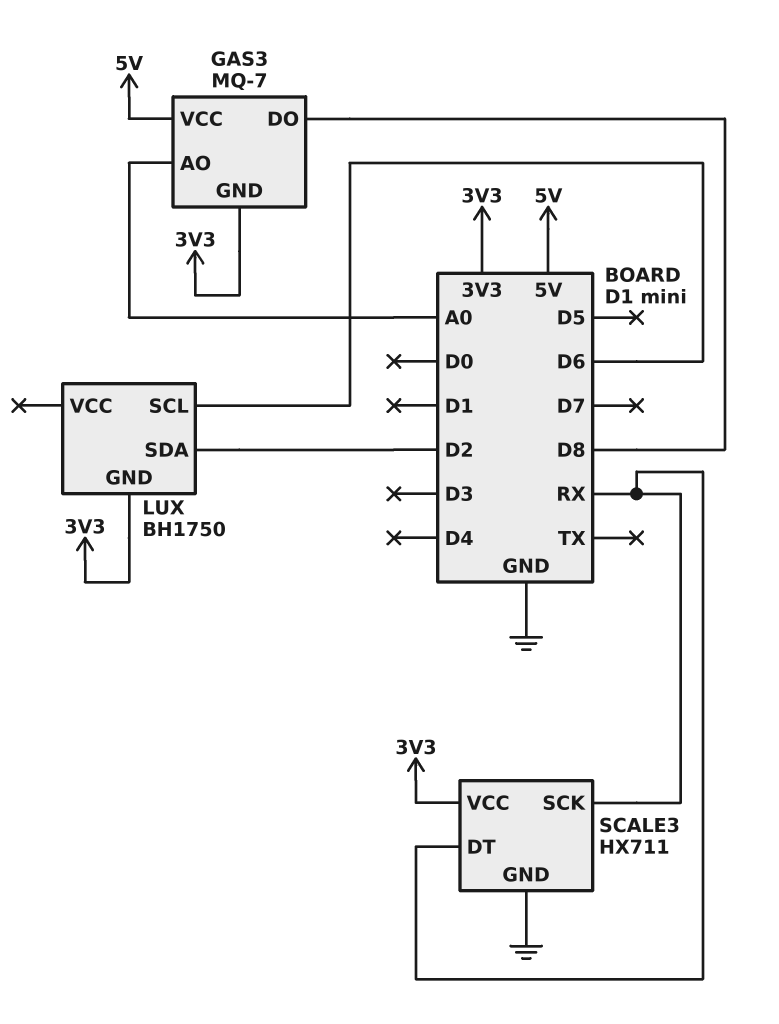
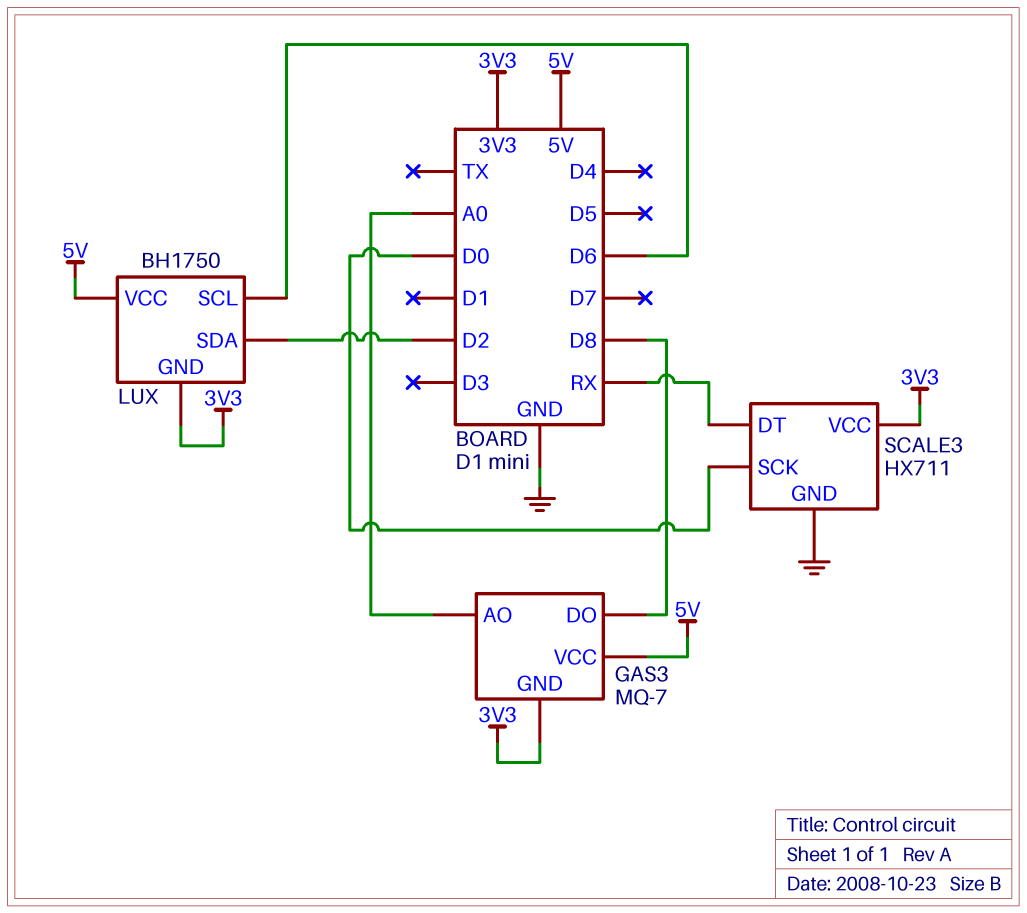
LUX pin VCC: none -> 5V
SCALE3 pin SCK: RX -> D0

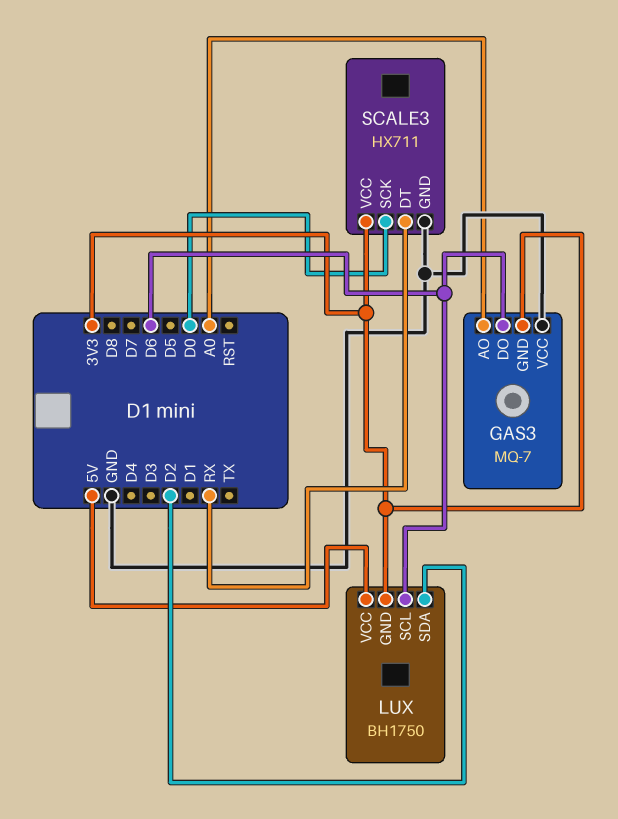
GAS3 pin DO: D8 -> D6
GAS3 pin VCC: 5V -> GND

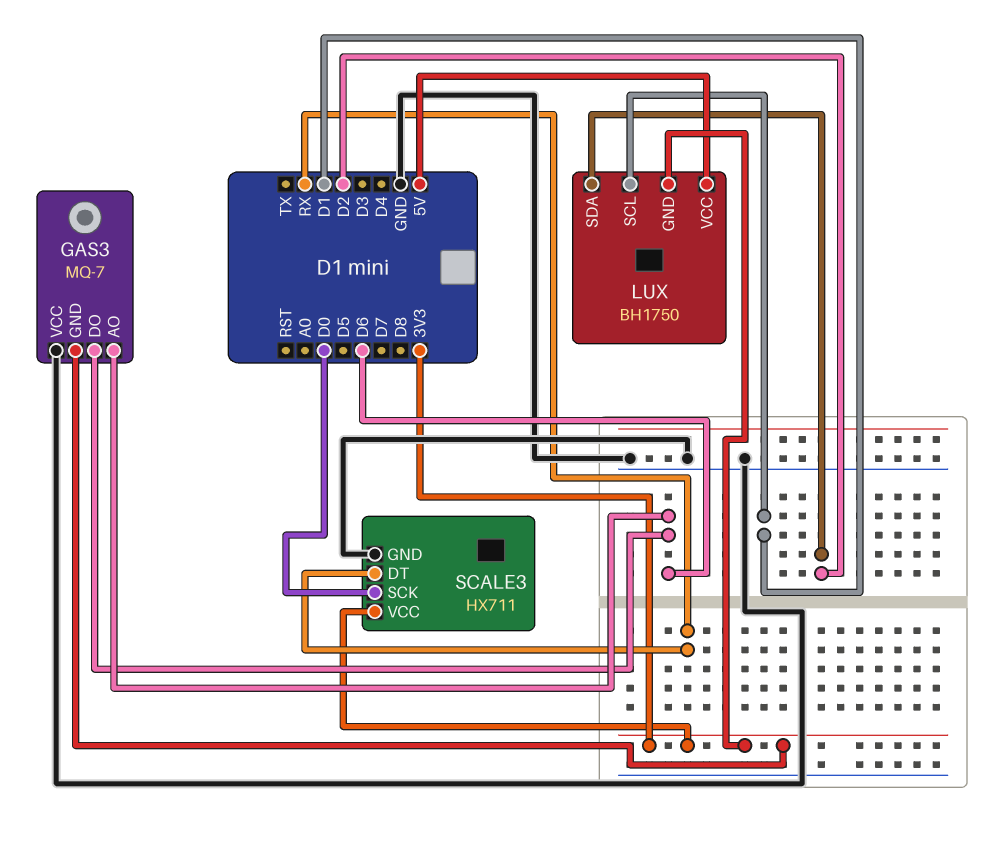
GAS3 pin AO: A0 -> D6
LUX pin SCL: D6 -> D1

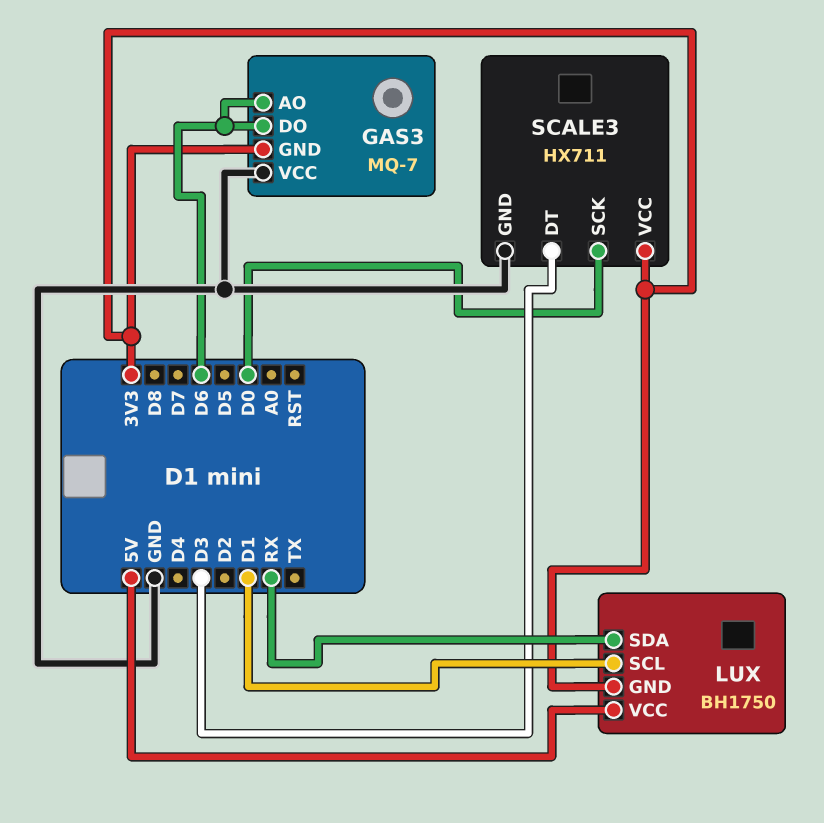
LUX pin SDA: D2 -> RX
SCALE3 pin DT: RX -> D3

